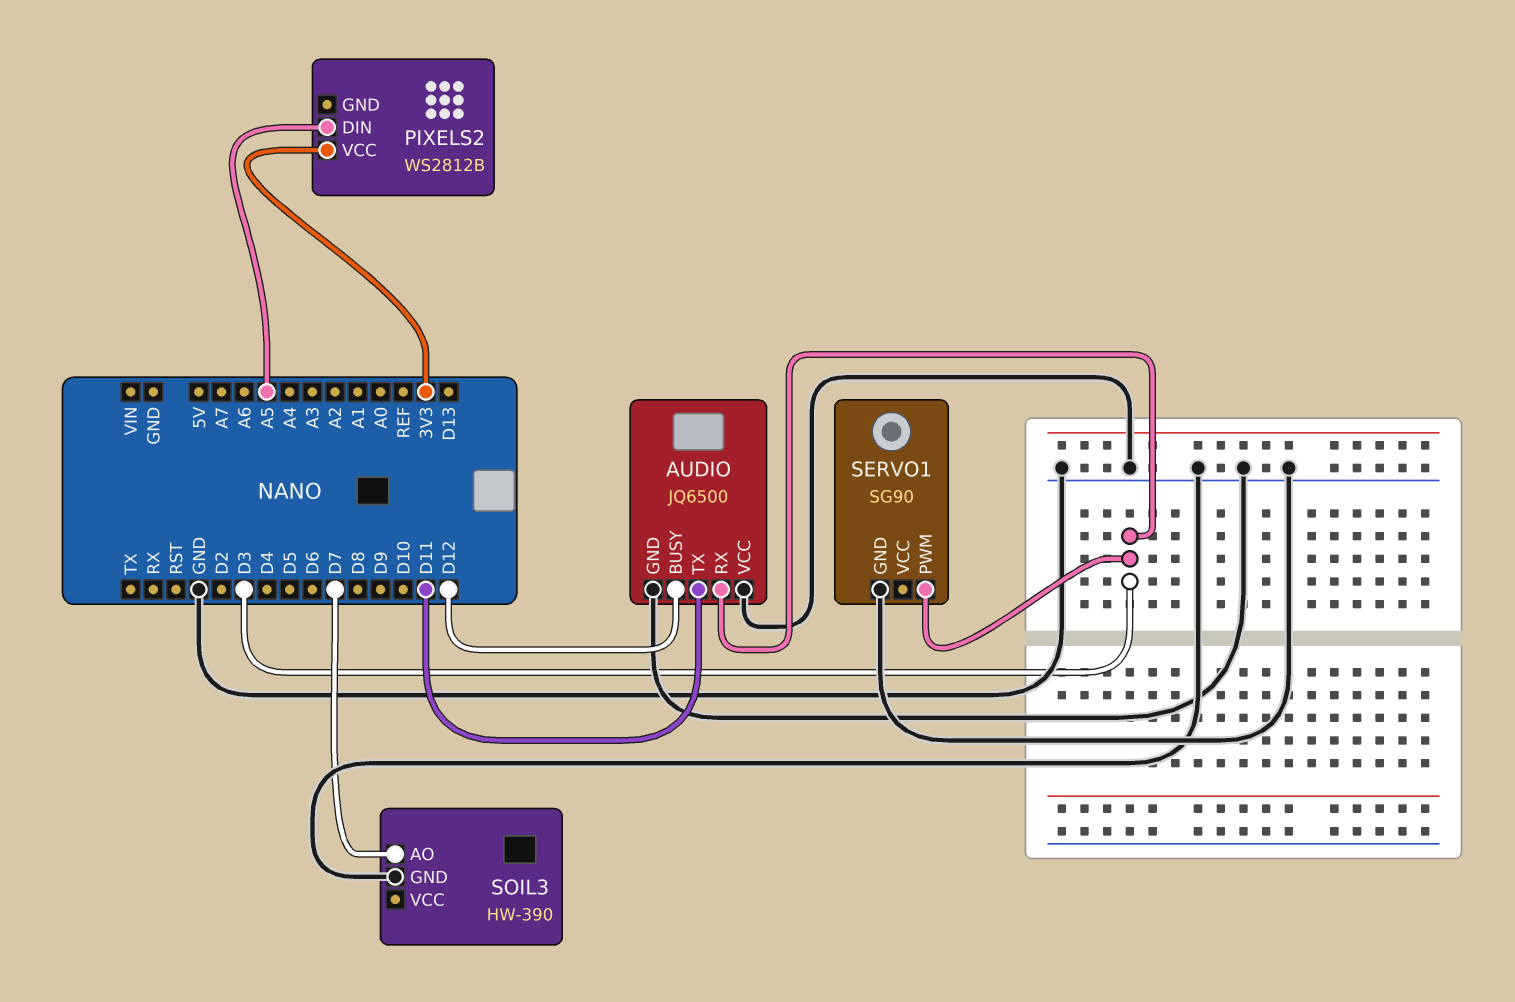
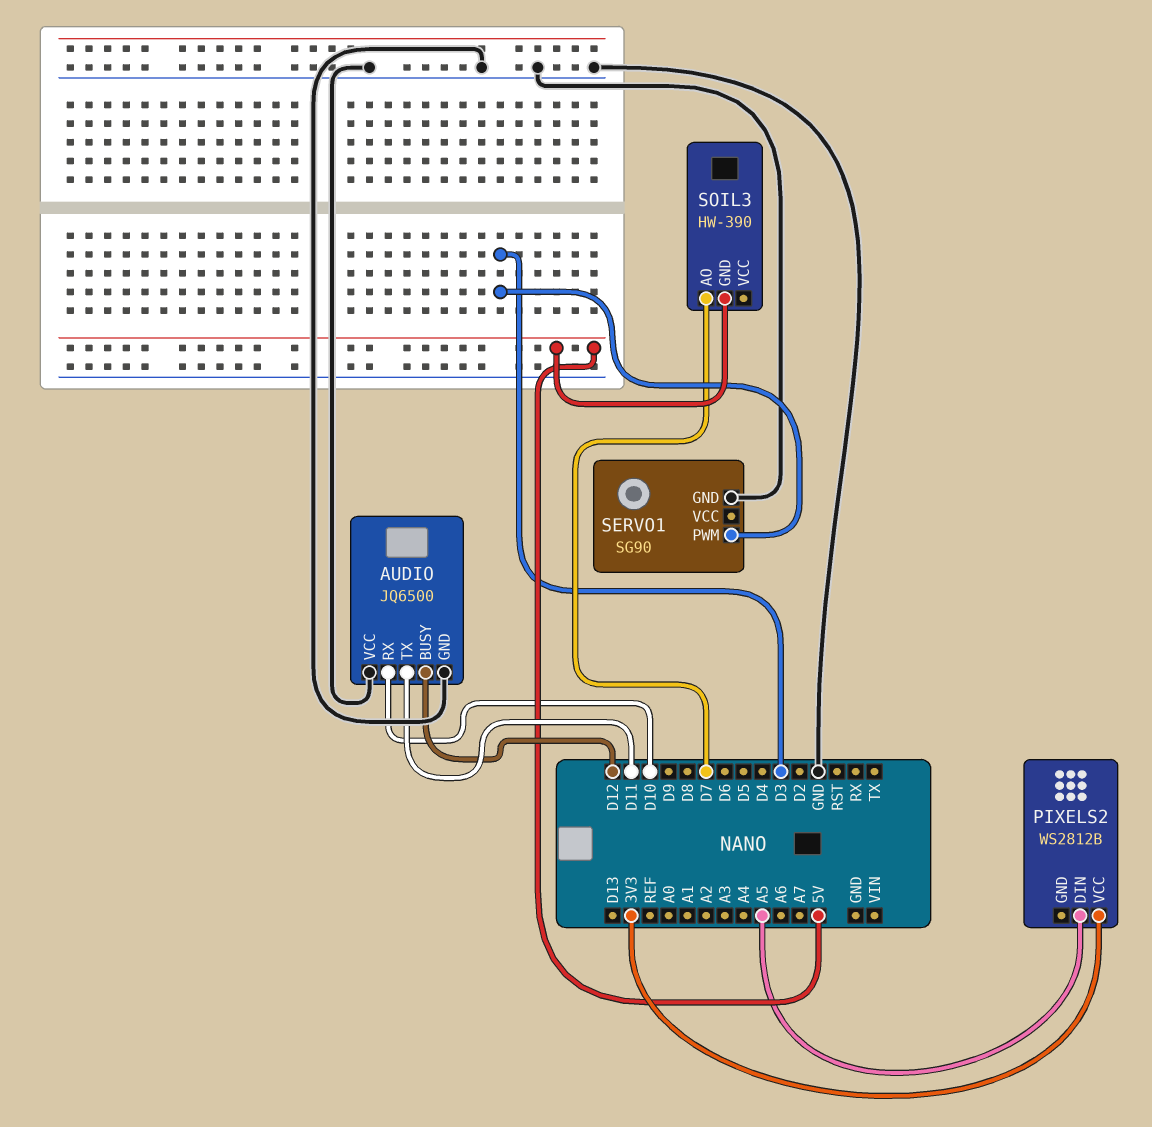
AUDIO pin RX: D3 -> D10
SOIL3 pin GND: GND -> 5V

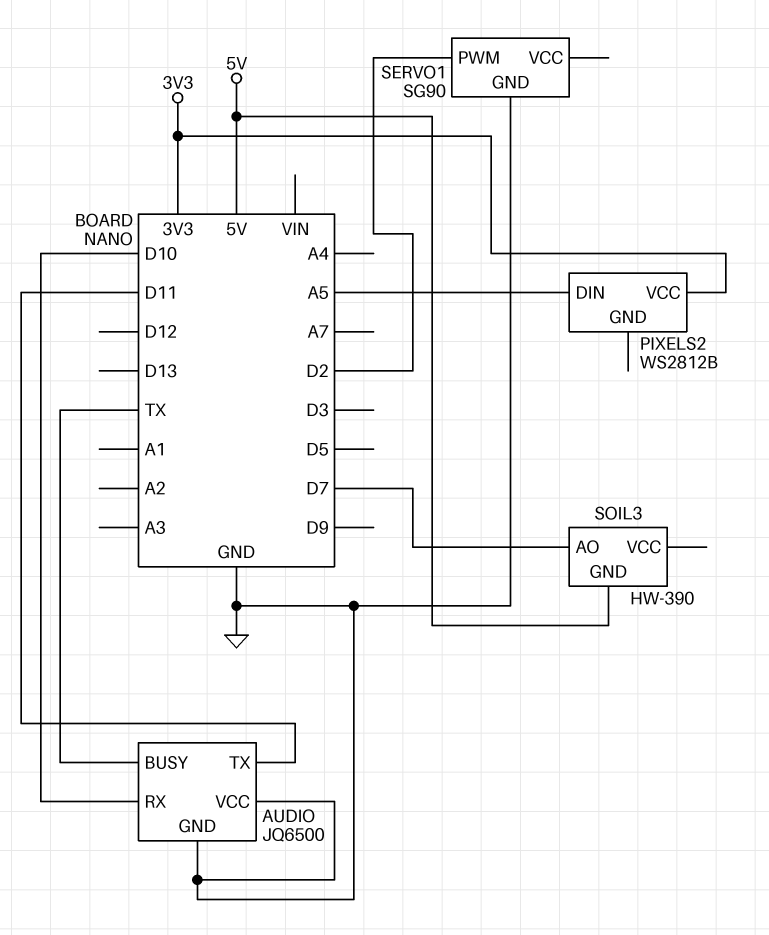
AUDIO pin BUSY: D12 -> TX
SERVO1 pin PWM: D3 -> D2

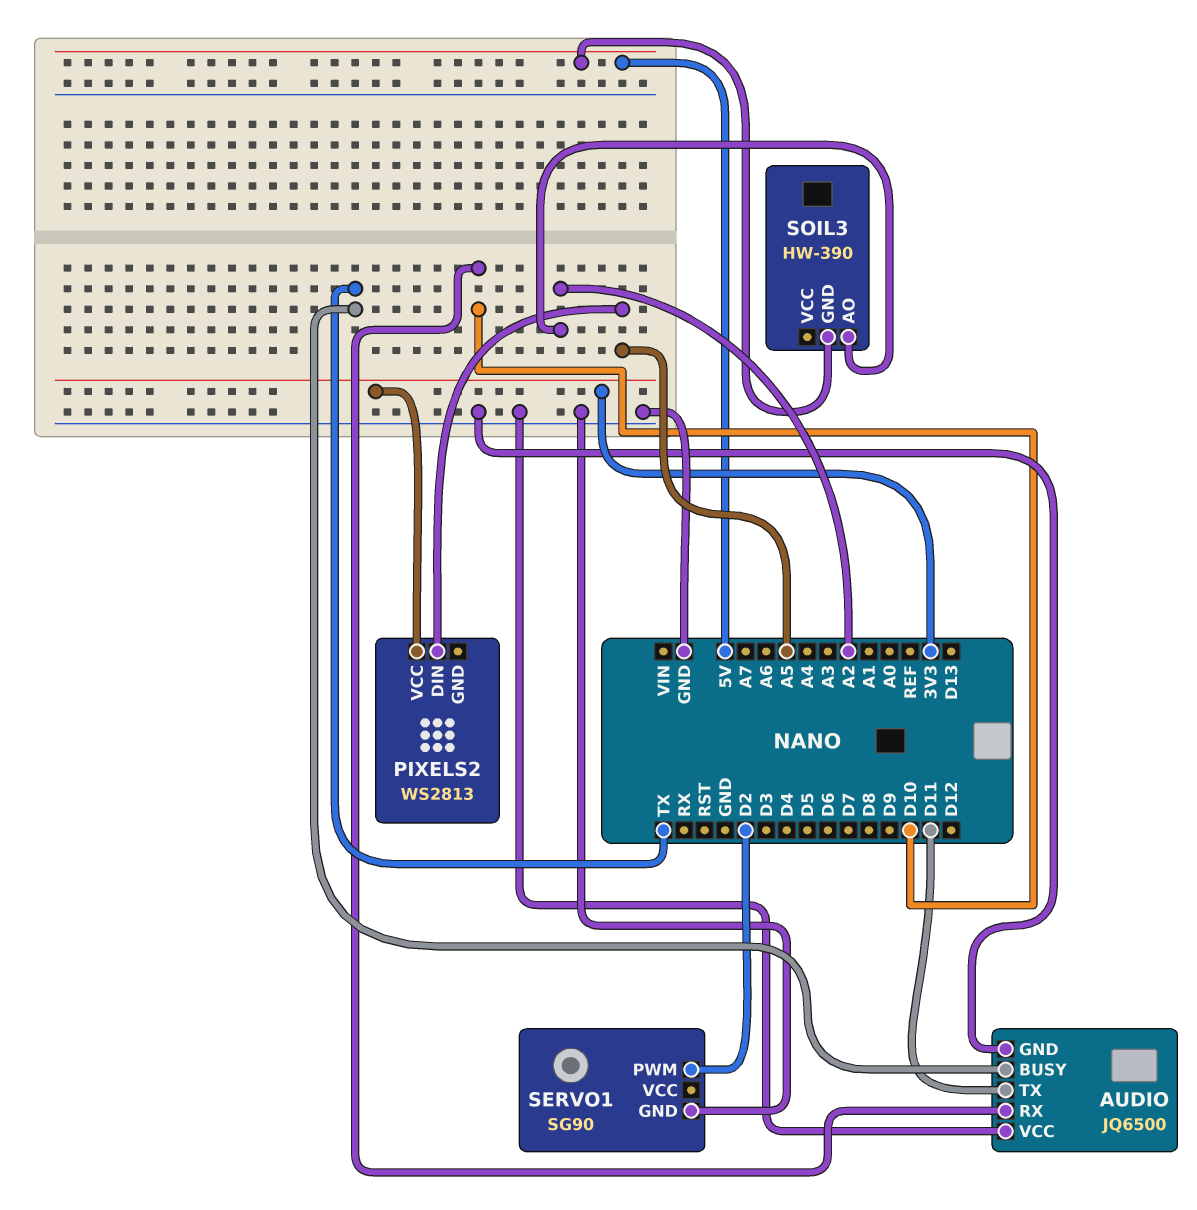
PIXELS2: WS2812B -> WS2813
SOIL3 pin AO: D7 -> A2

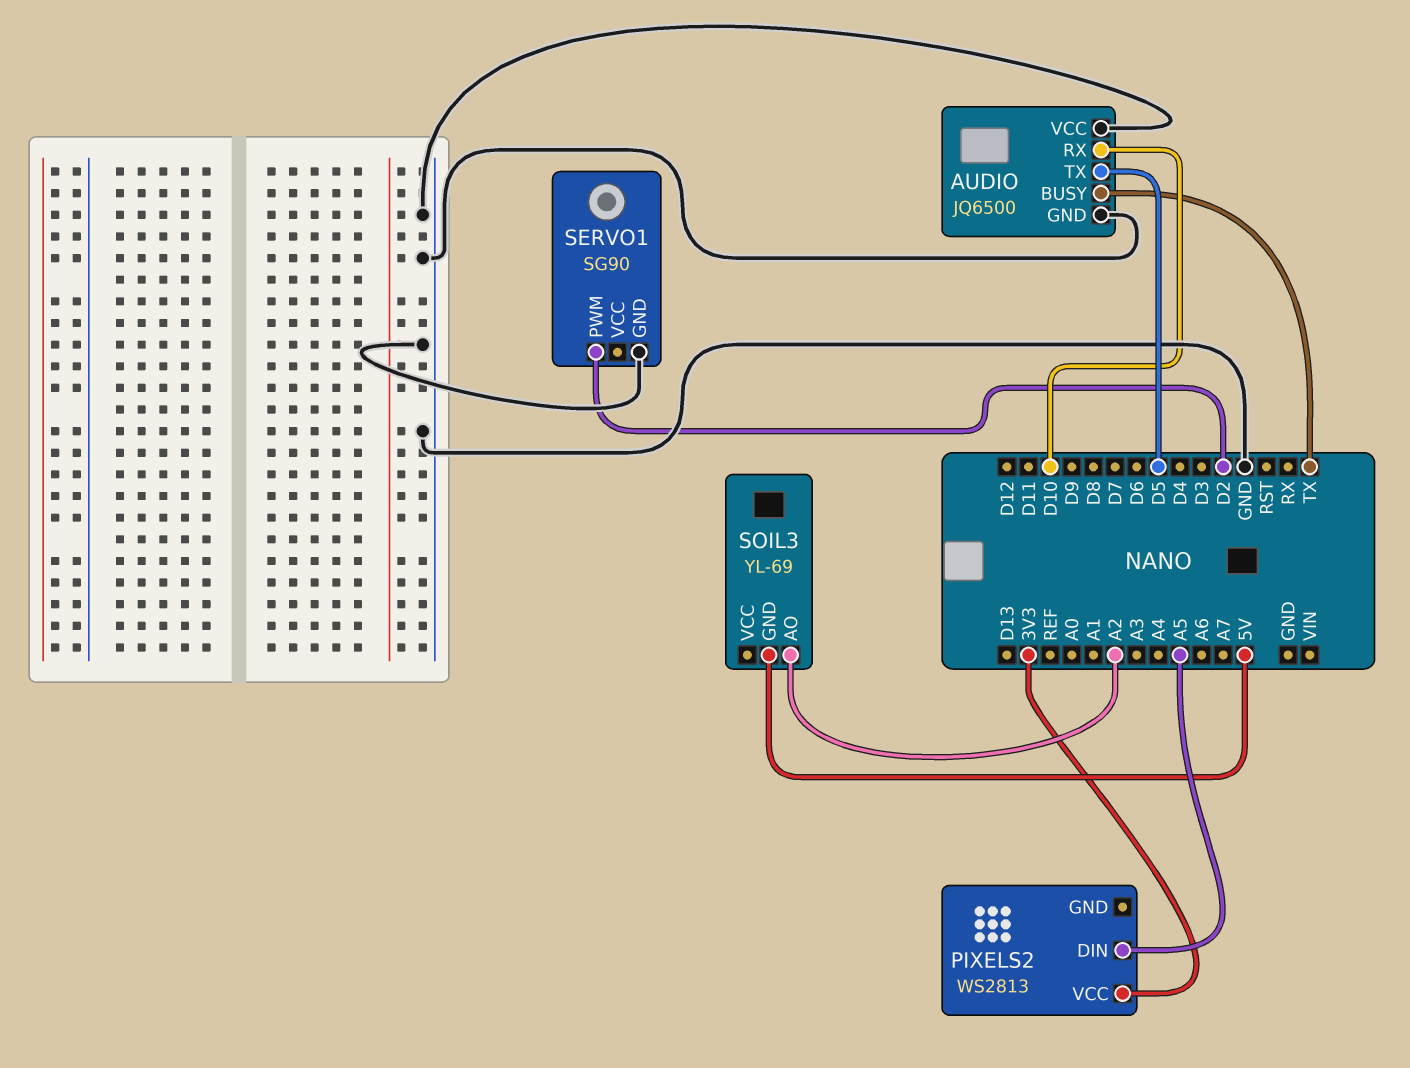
AUDIO pin TX: D11 -> D5
SOIL3: HW-390 -> YL-69

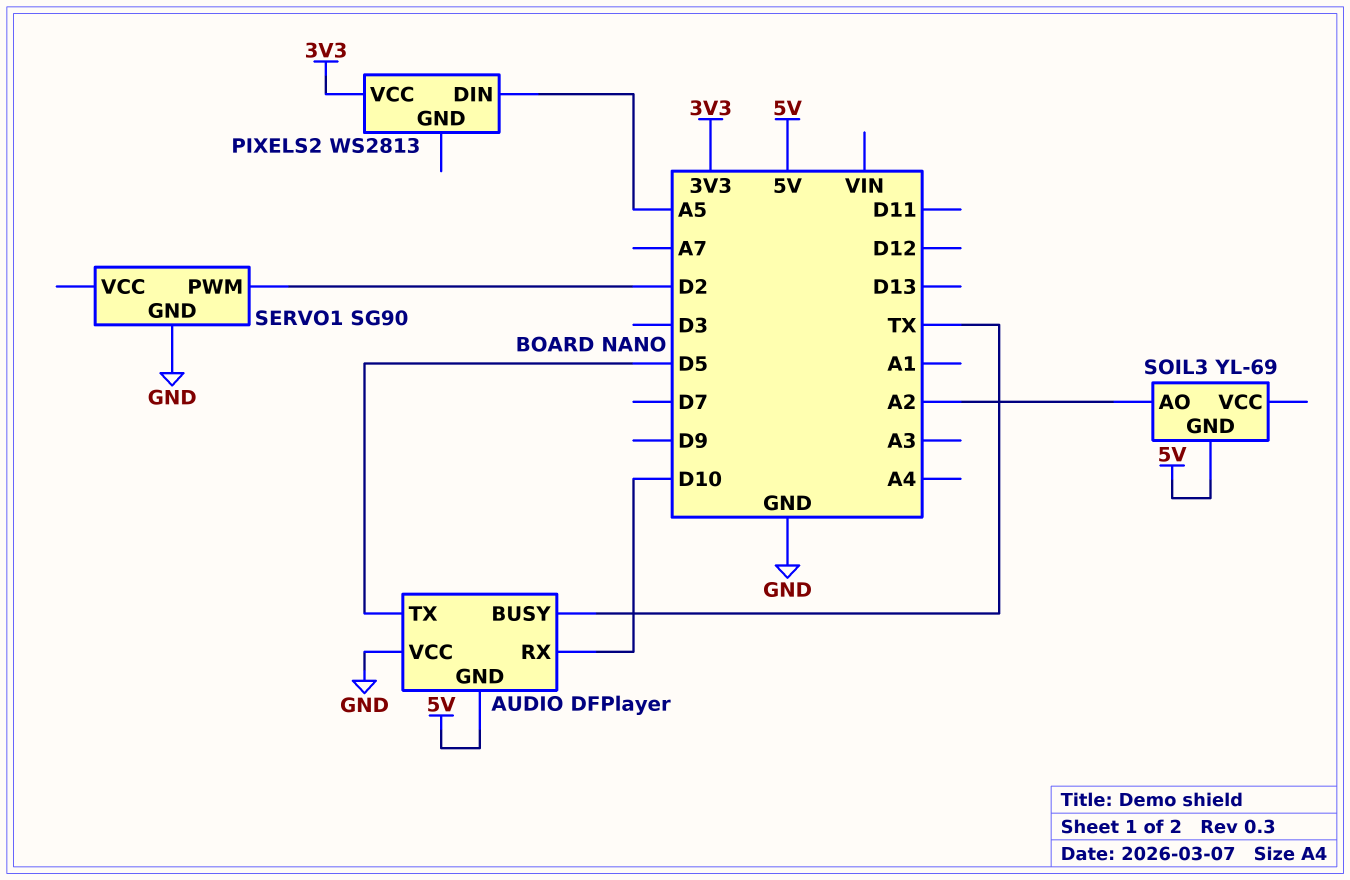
AUDIO: JQ6500 -> DFPlayer
AUDIO pin GND: GND -> 5V

